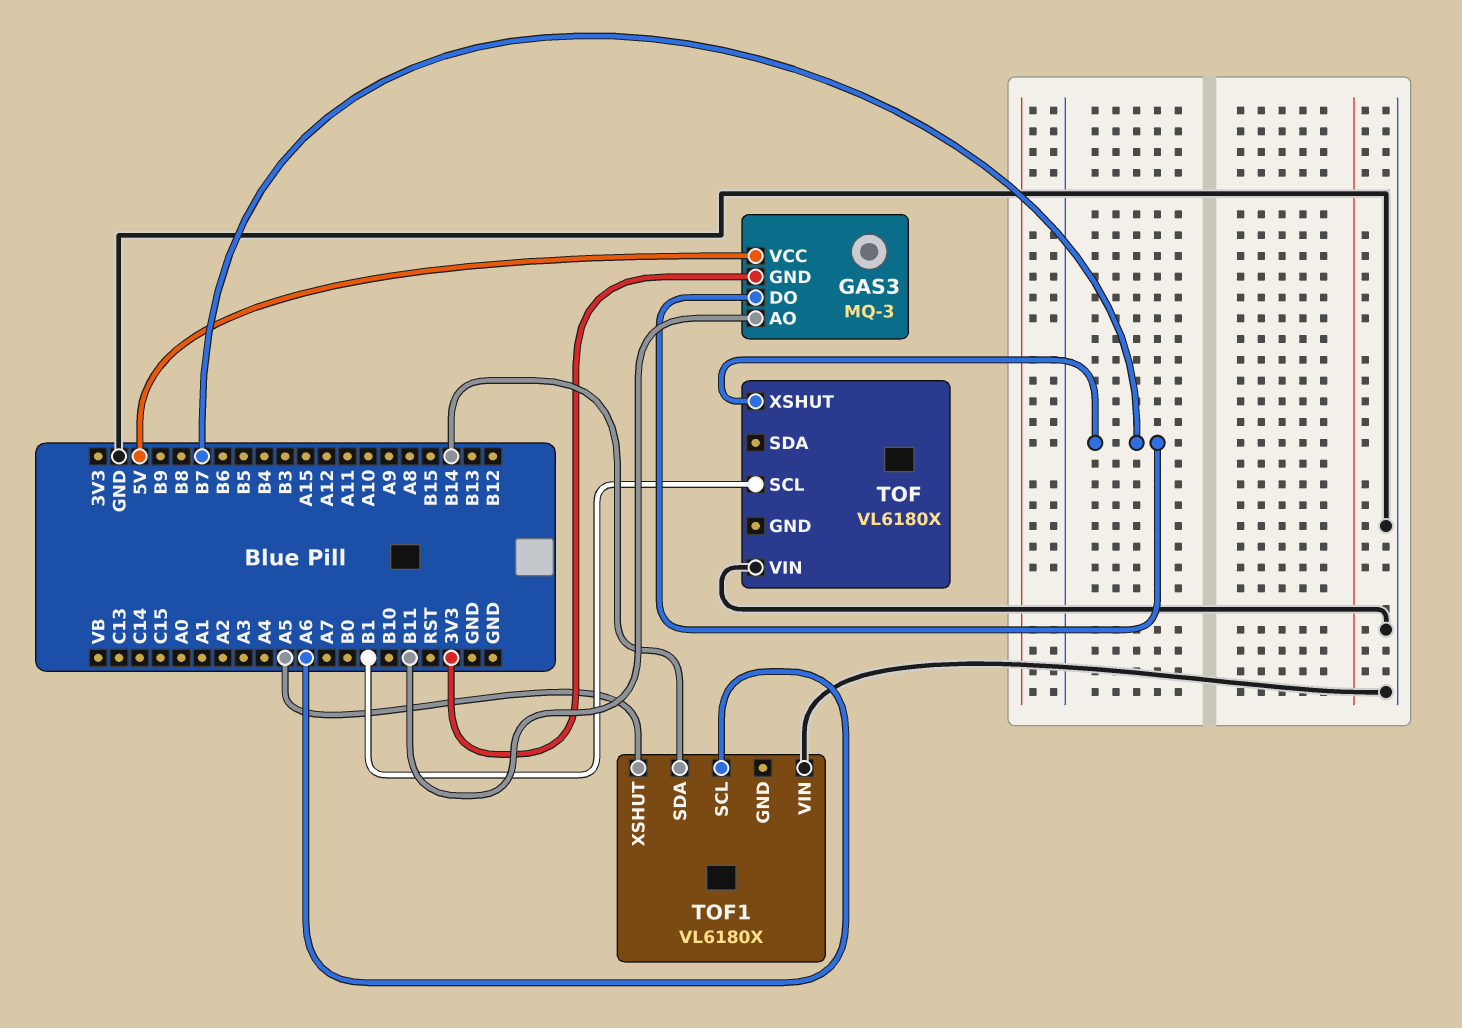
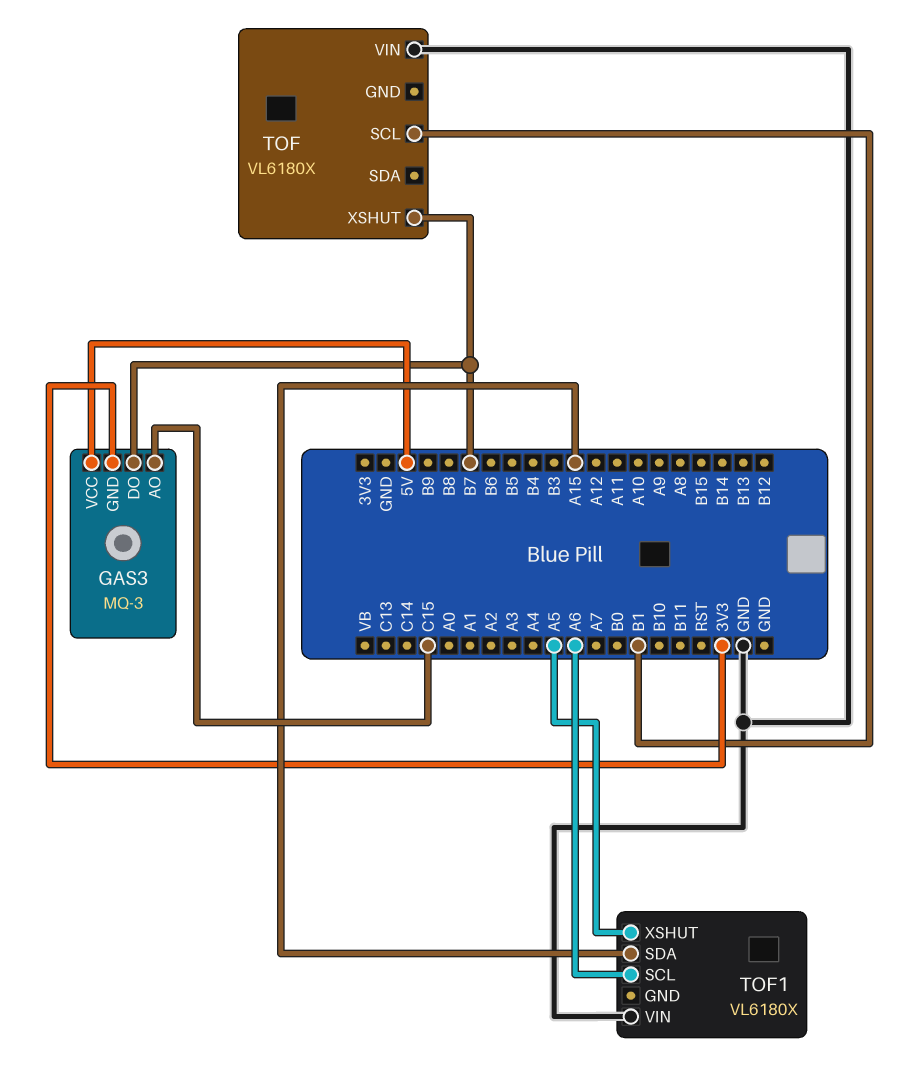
GAS3 pin AO: B11 -> C15
TOF1 pin SDA: B14 -> A15

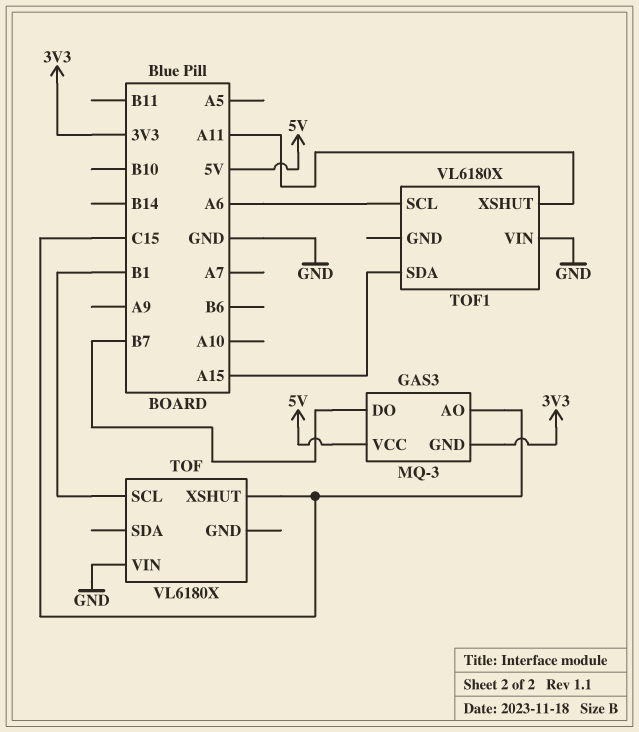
TOF pin XSHUT: B7 -> C15
TOF1 pin XSHUT: A5 -> A11

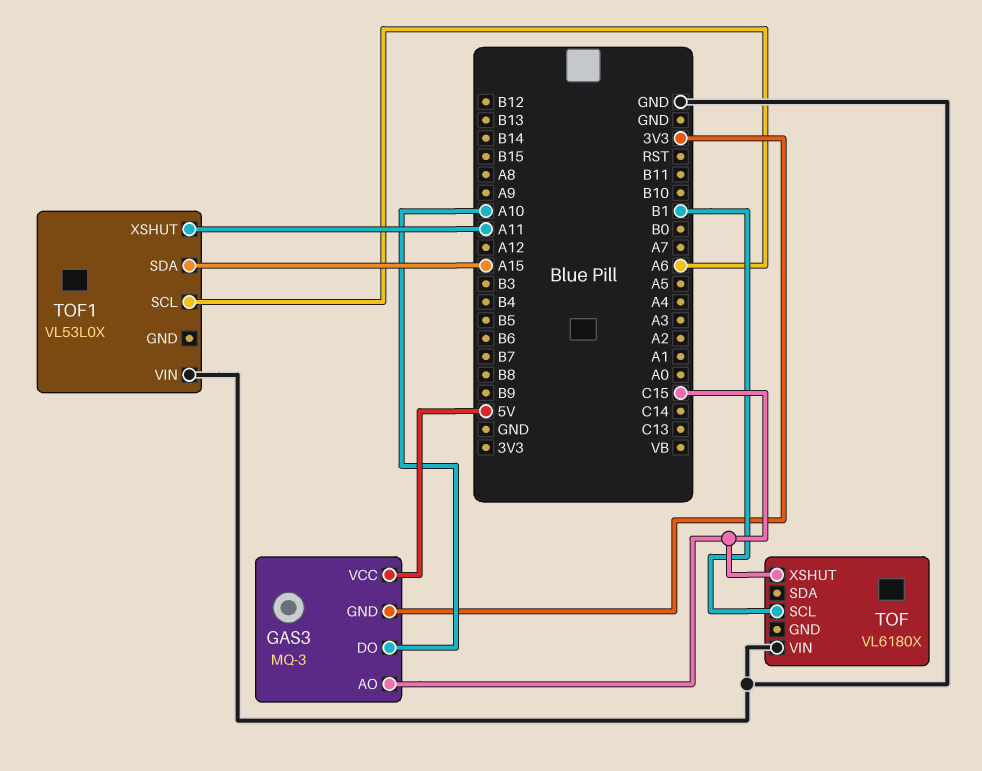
GAS3 pin DO: B7 -> A10
TOF1: VL6180X -> VL53L0X

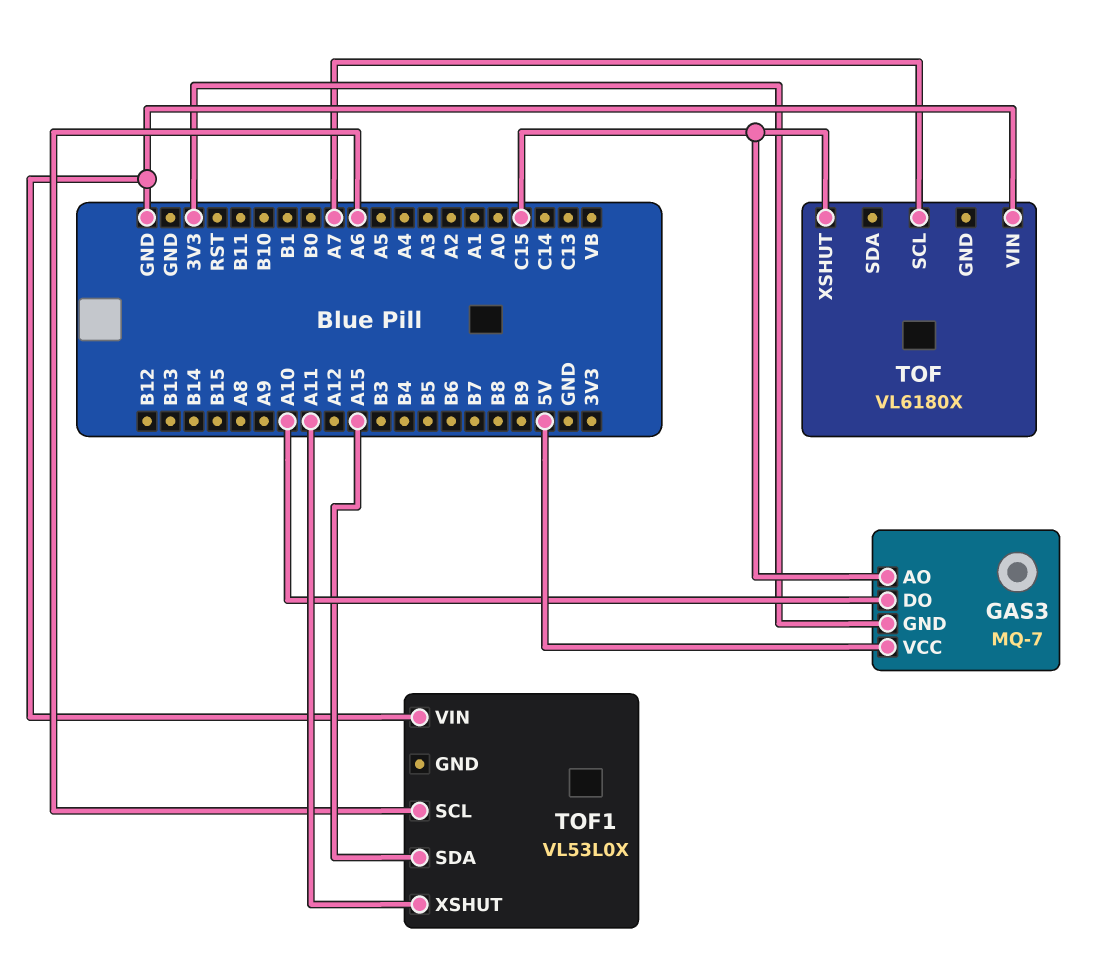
GAS3: MQ-3 -> MQ-7
TOF pin SCL: B1 -> A7

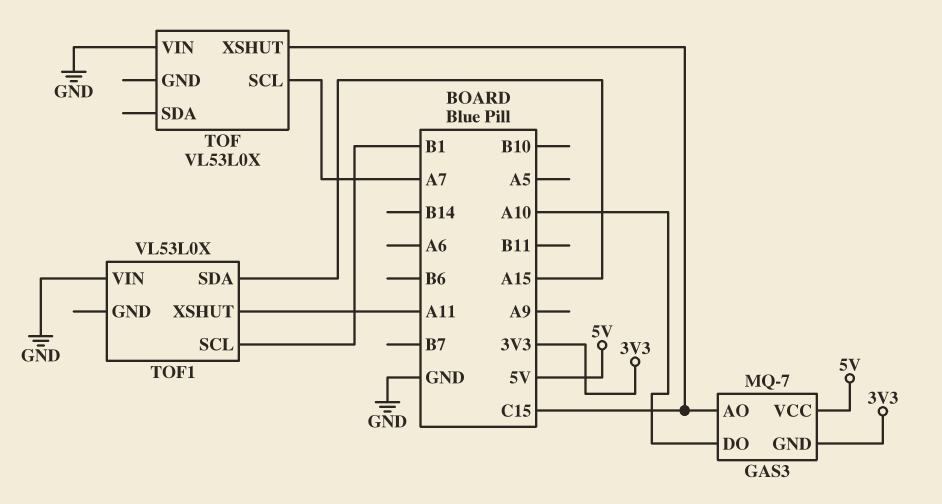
TOF: VL6180X -> VL53L0X
TOF1 pin SCL: A6 -> B1

